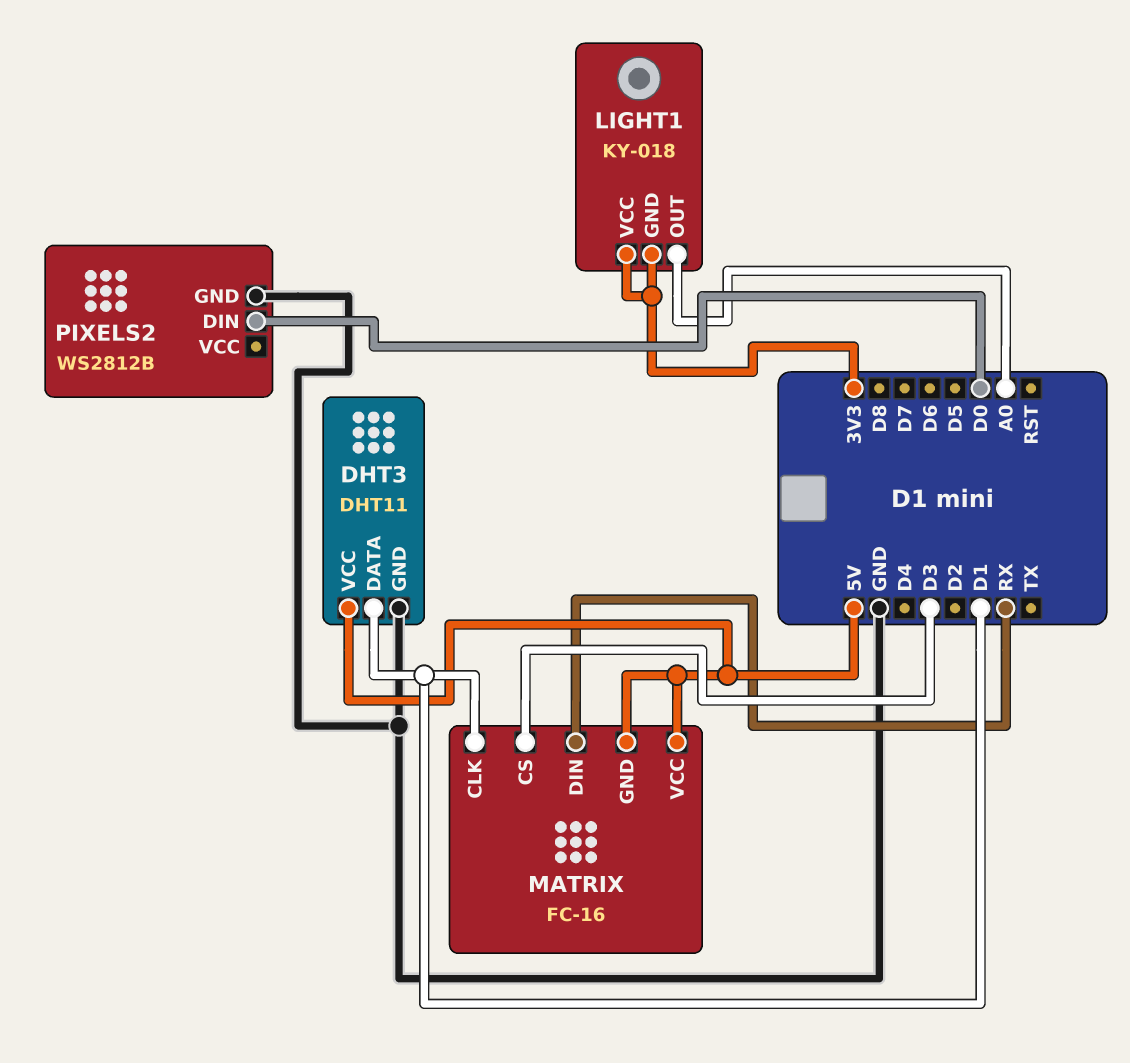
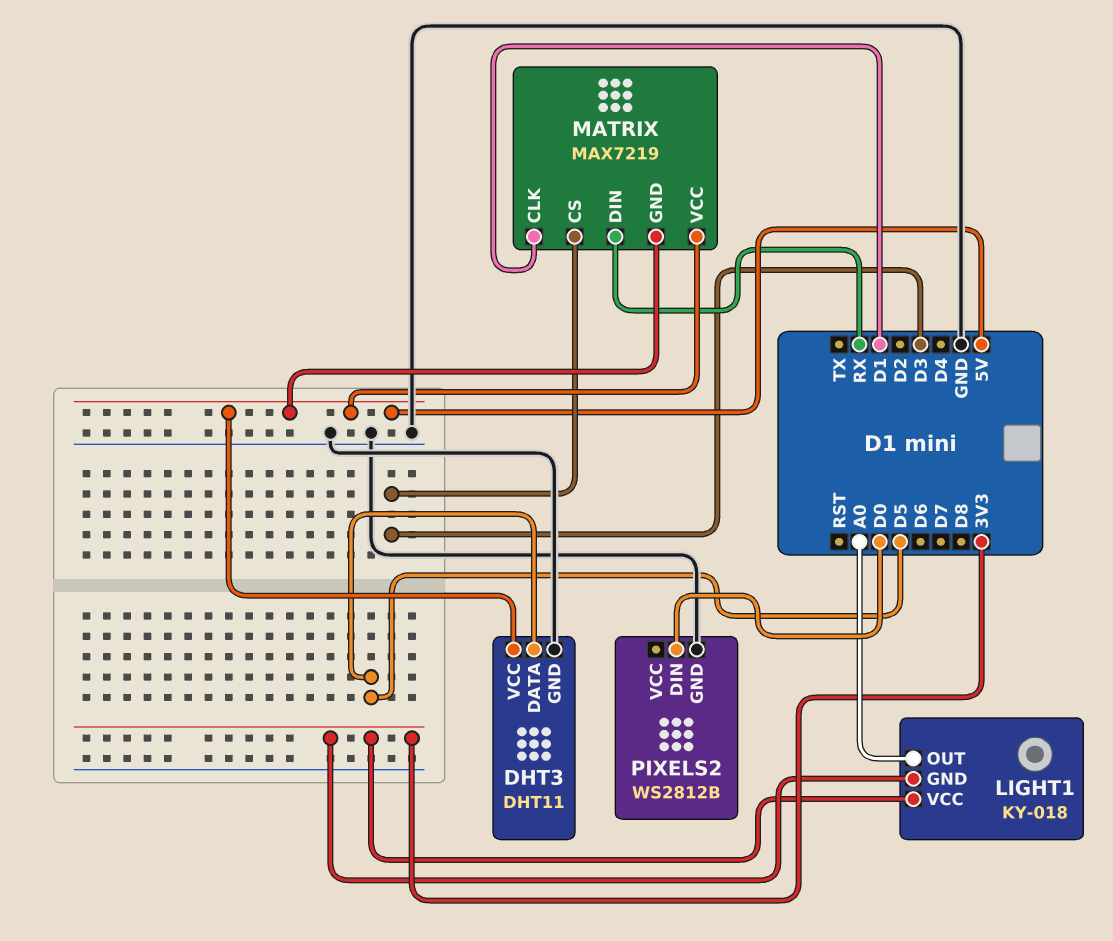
DHT3 pin DATA: D1 -> D5
MATRIX: FC-16 -> MAX7219

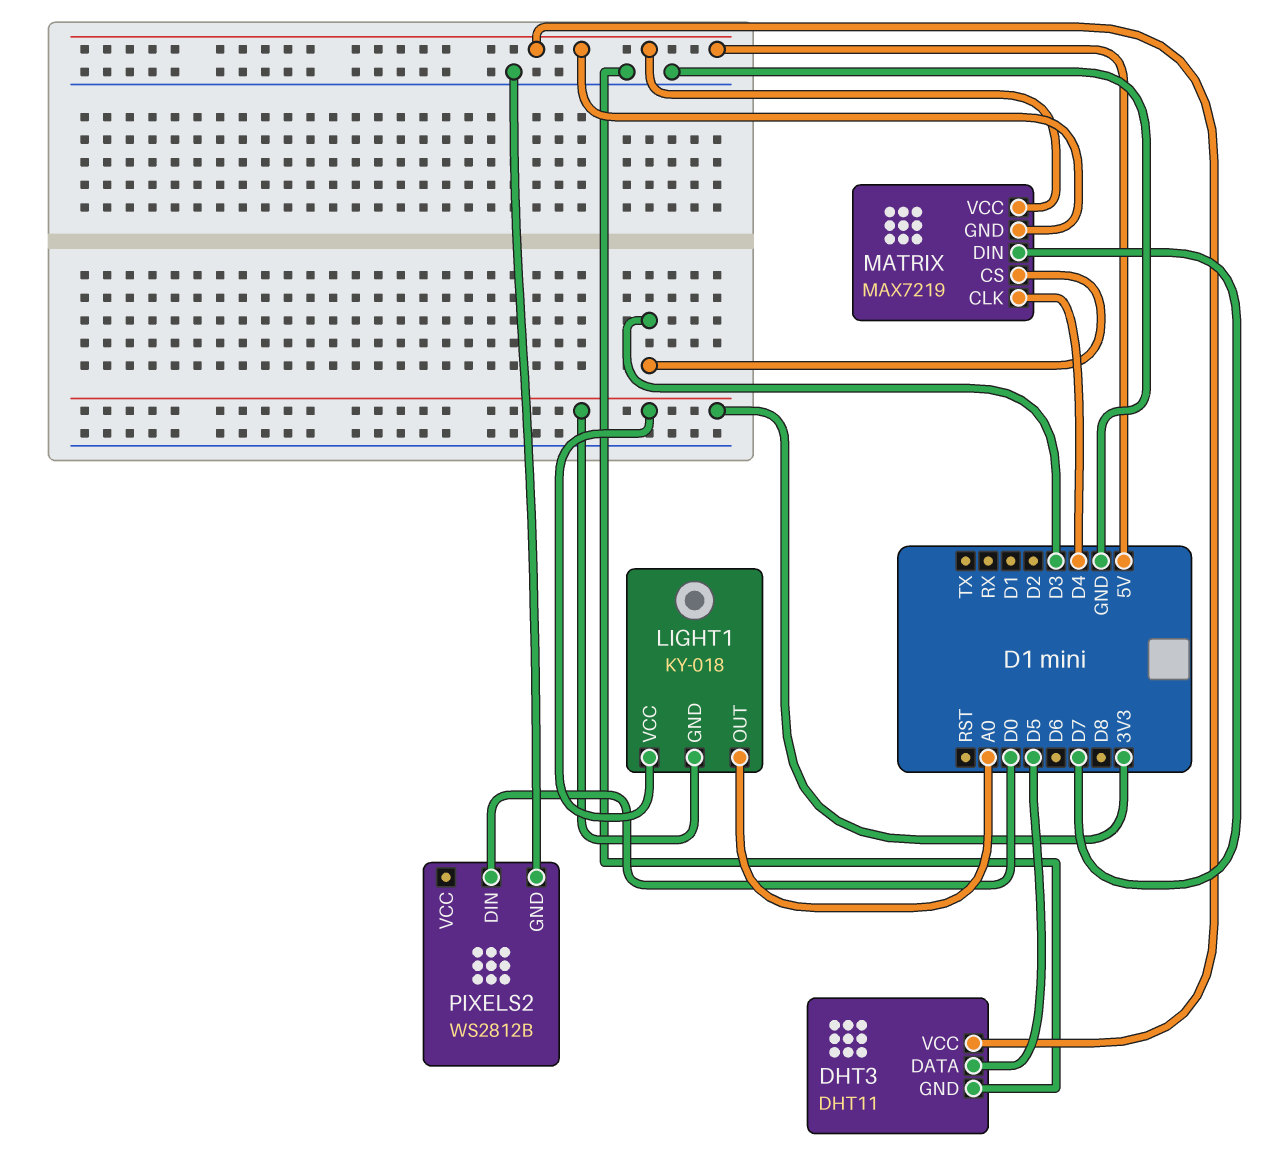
MATRIX pin CLK: D1 -> D4
MATRIX pin DIN: RX -> D7

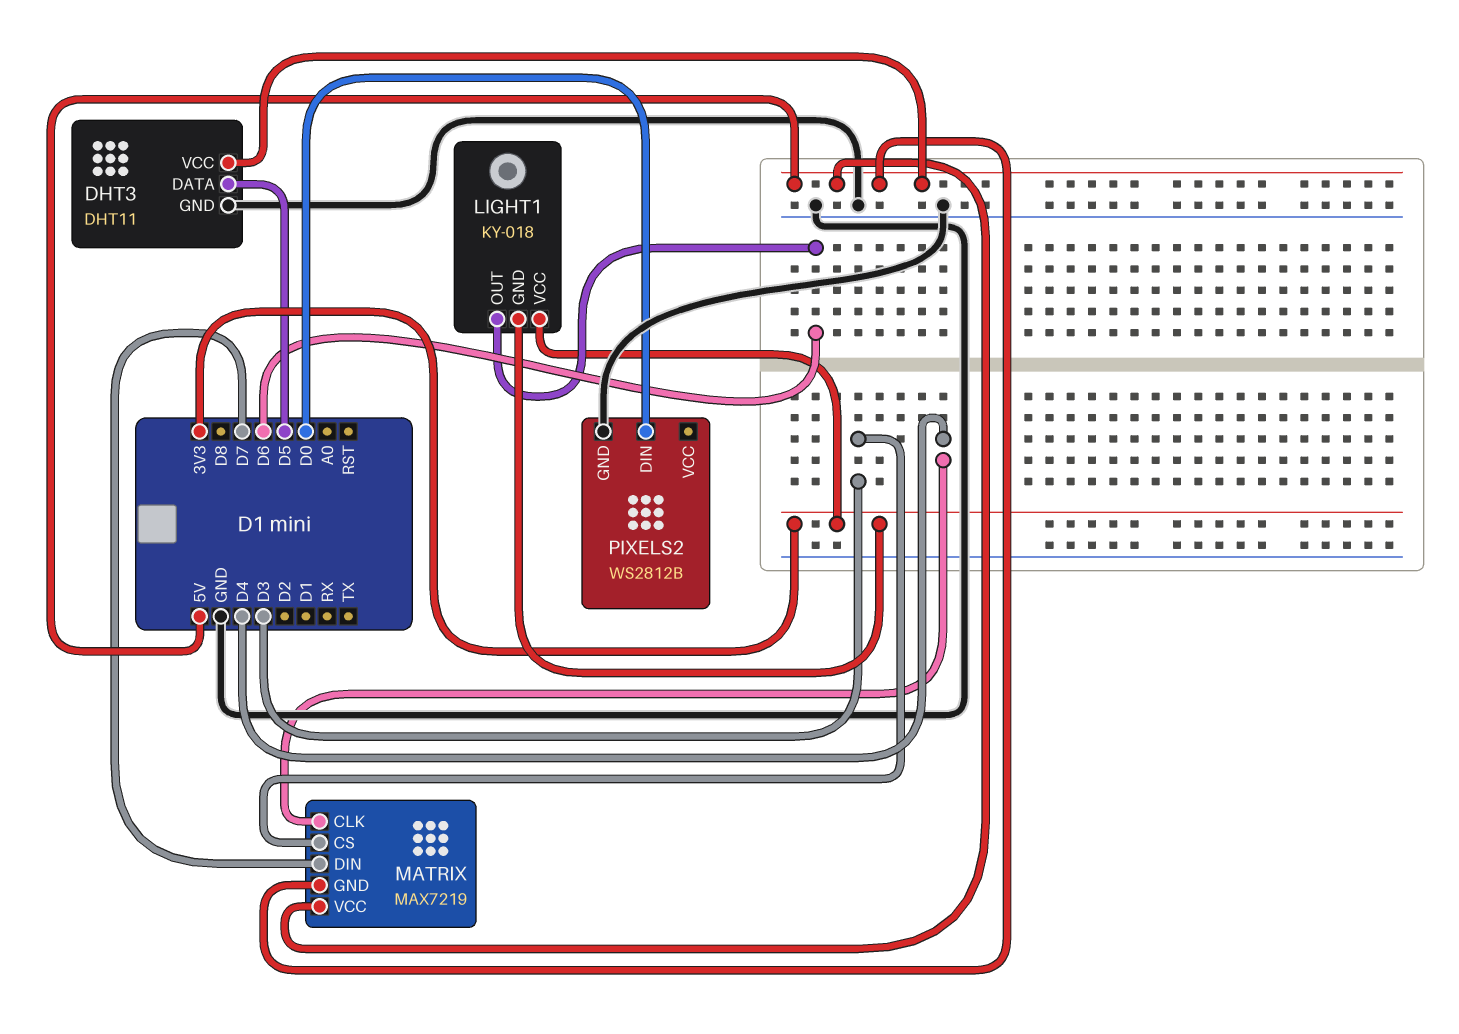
LIGHT1 pin OUT: A0 -> D6

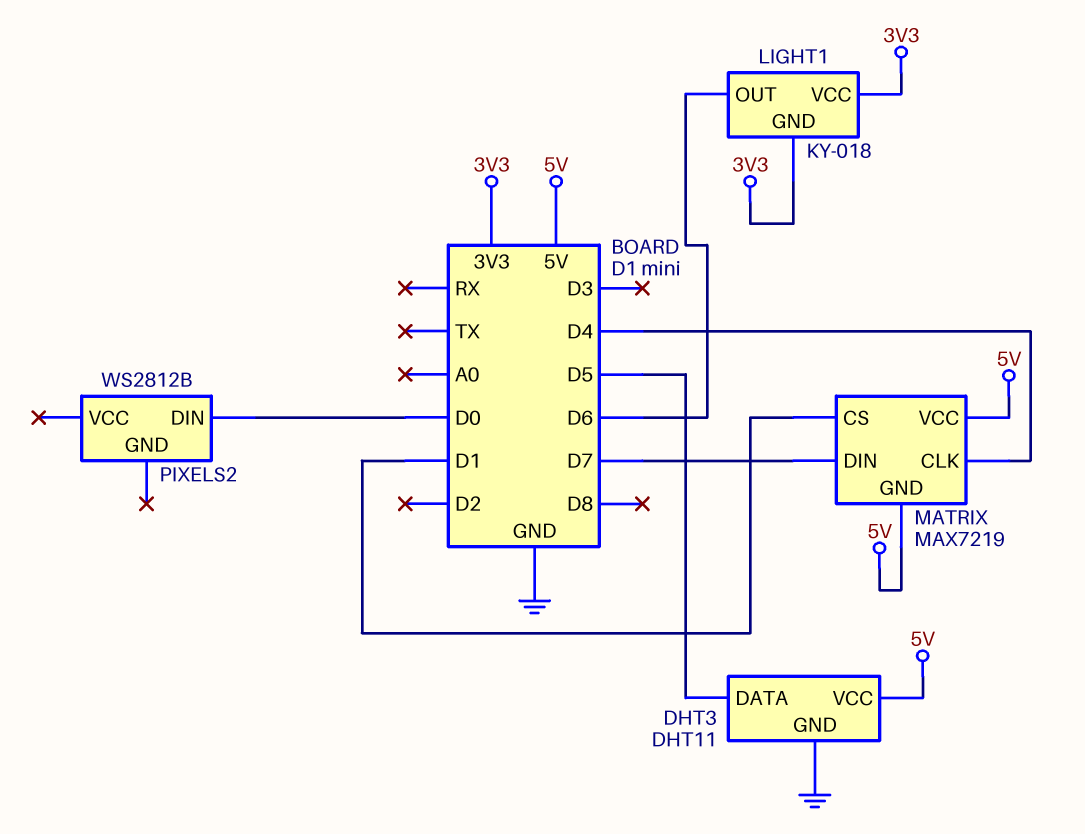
MATRIX pin CS: D3 -> D1
PIXELS2 pin GND: GND -> none

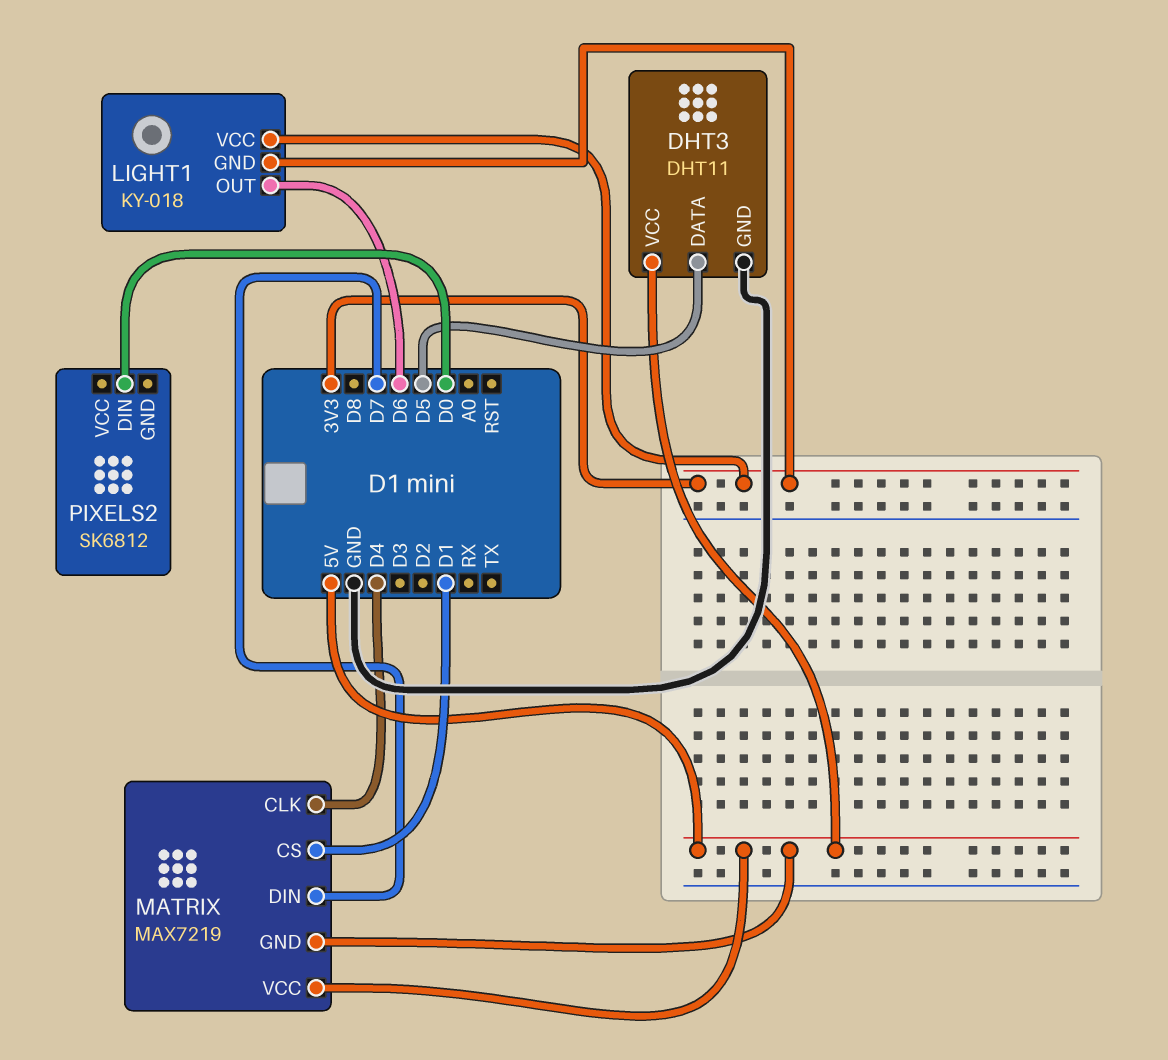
PIXELS2: WS2812B -> SK6812

